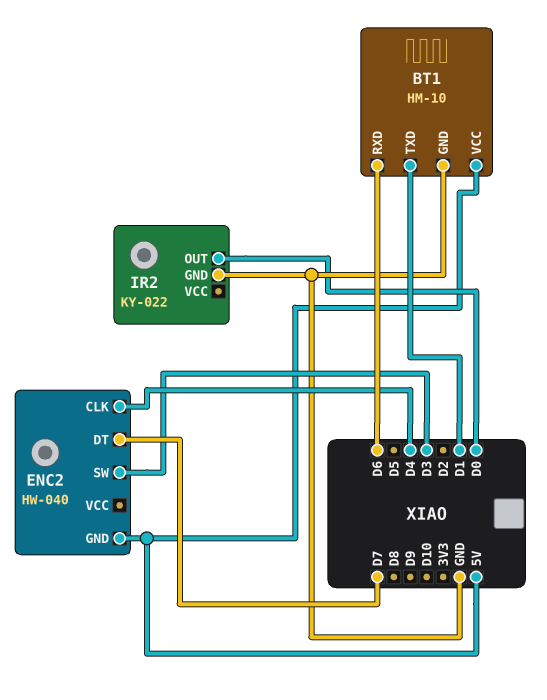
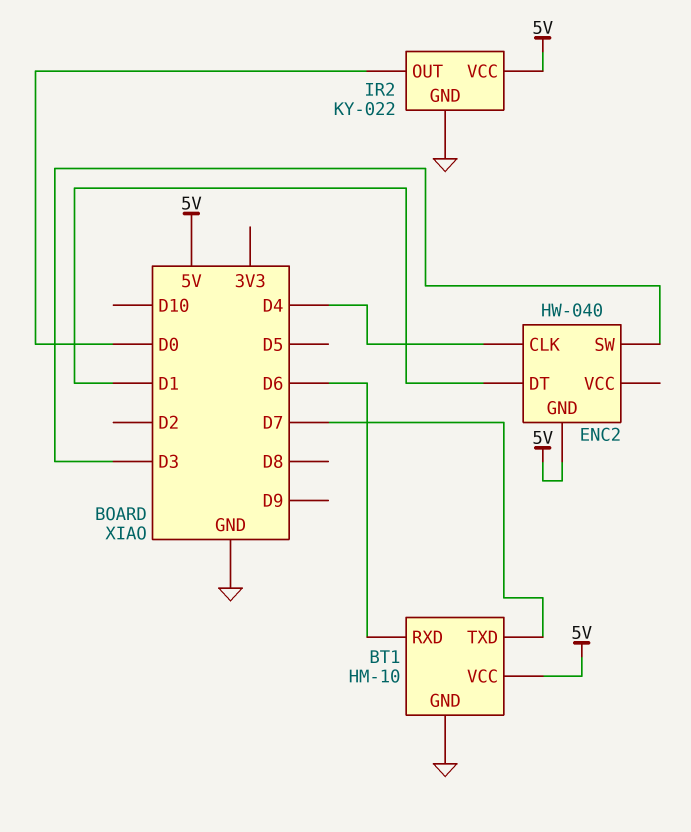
BT1 pin TXD: D1 -> D7
ENC2 pin DT: D7 -> D1
IR2 pin VCC: none -> 5V

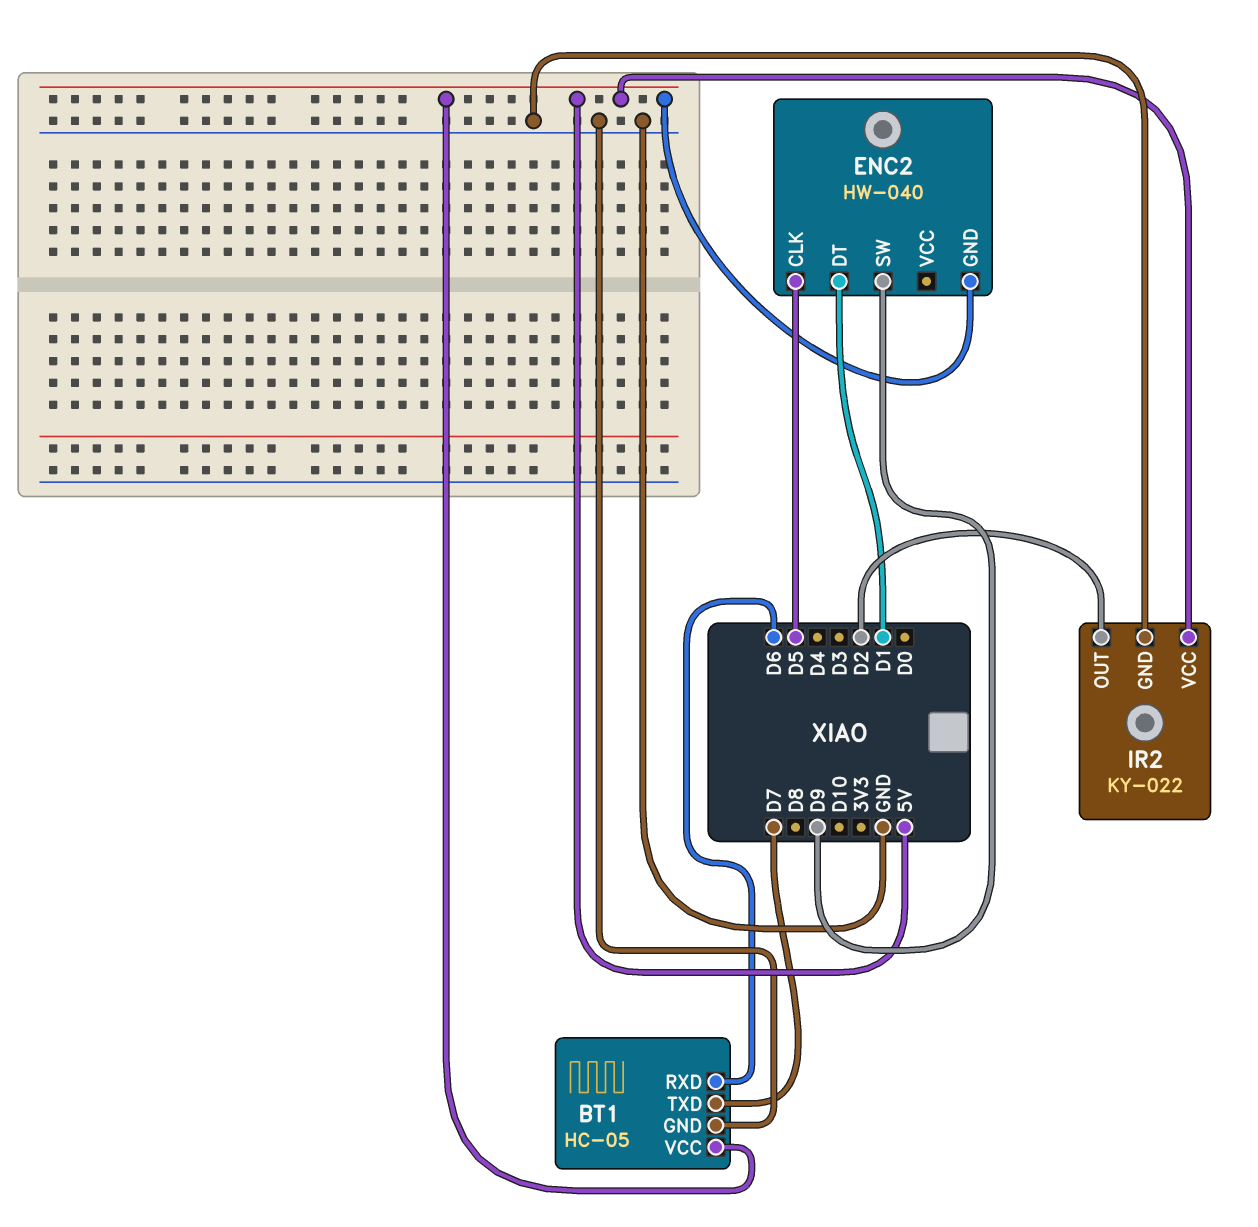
BT1: HM-10 -> HC-05
ENC2 pin CLK: D4 -> D5
ENC2 pin SW: D3 -> D9
IR2 pin OUT: D0 -> D2

